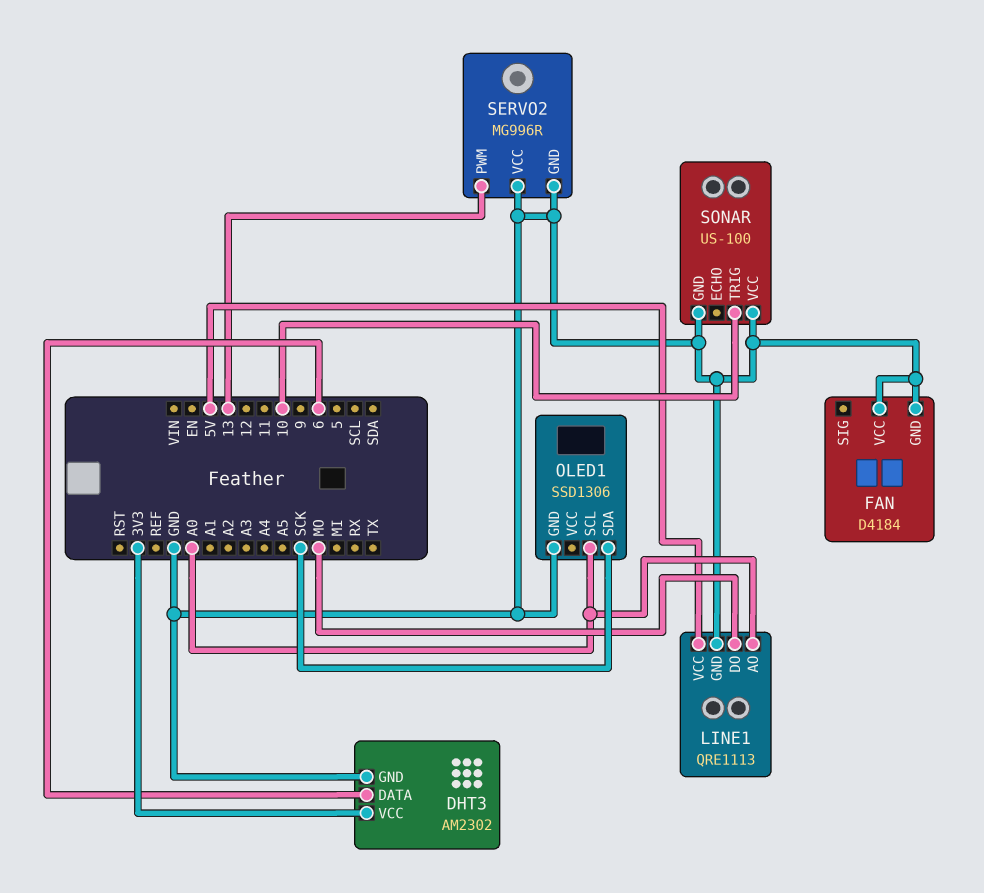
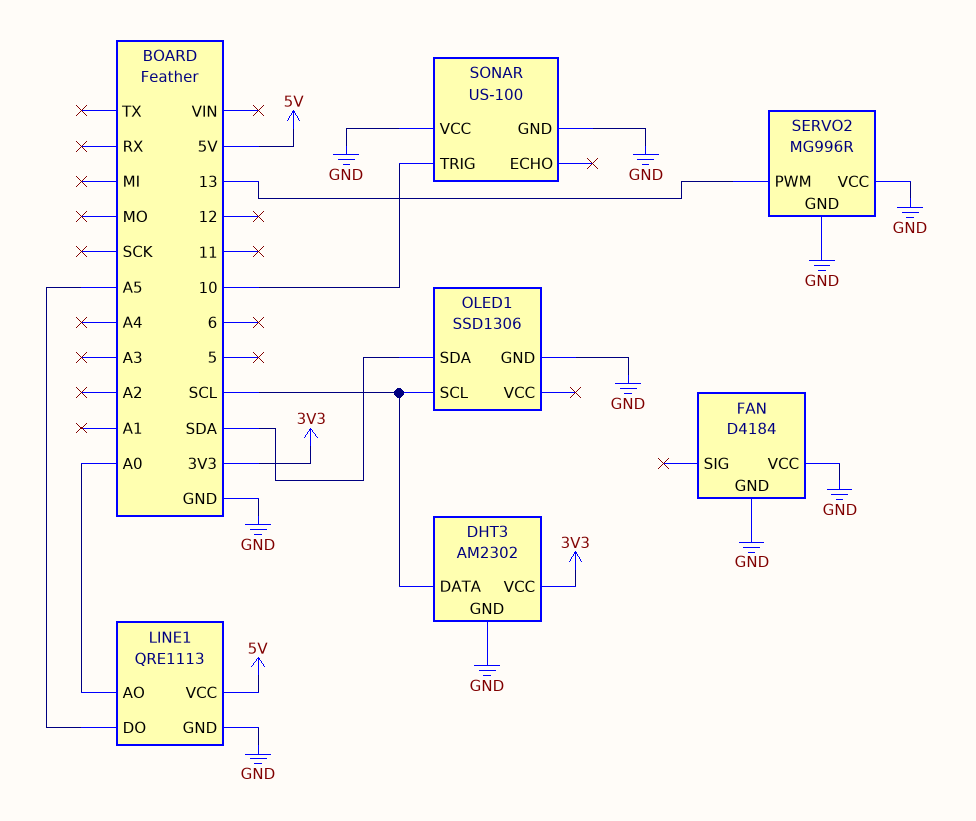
DHT3 pin DATA: 6 -> SCL
LINE1 pin DO: MO -> A5
OLED1 pin SCL: A0 -> SCL
OLED1 pin SDA: SCK -> SDA

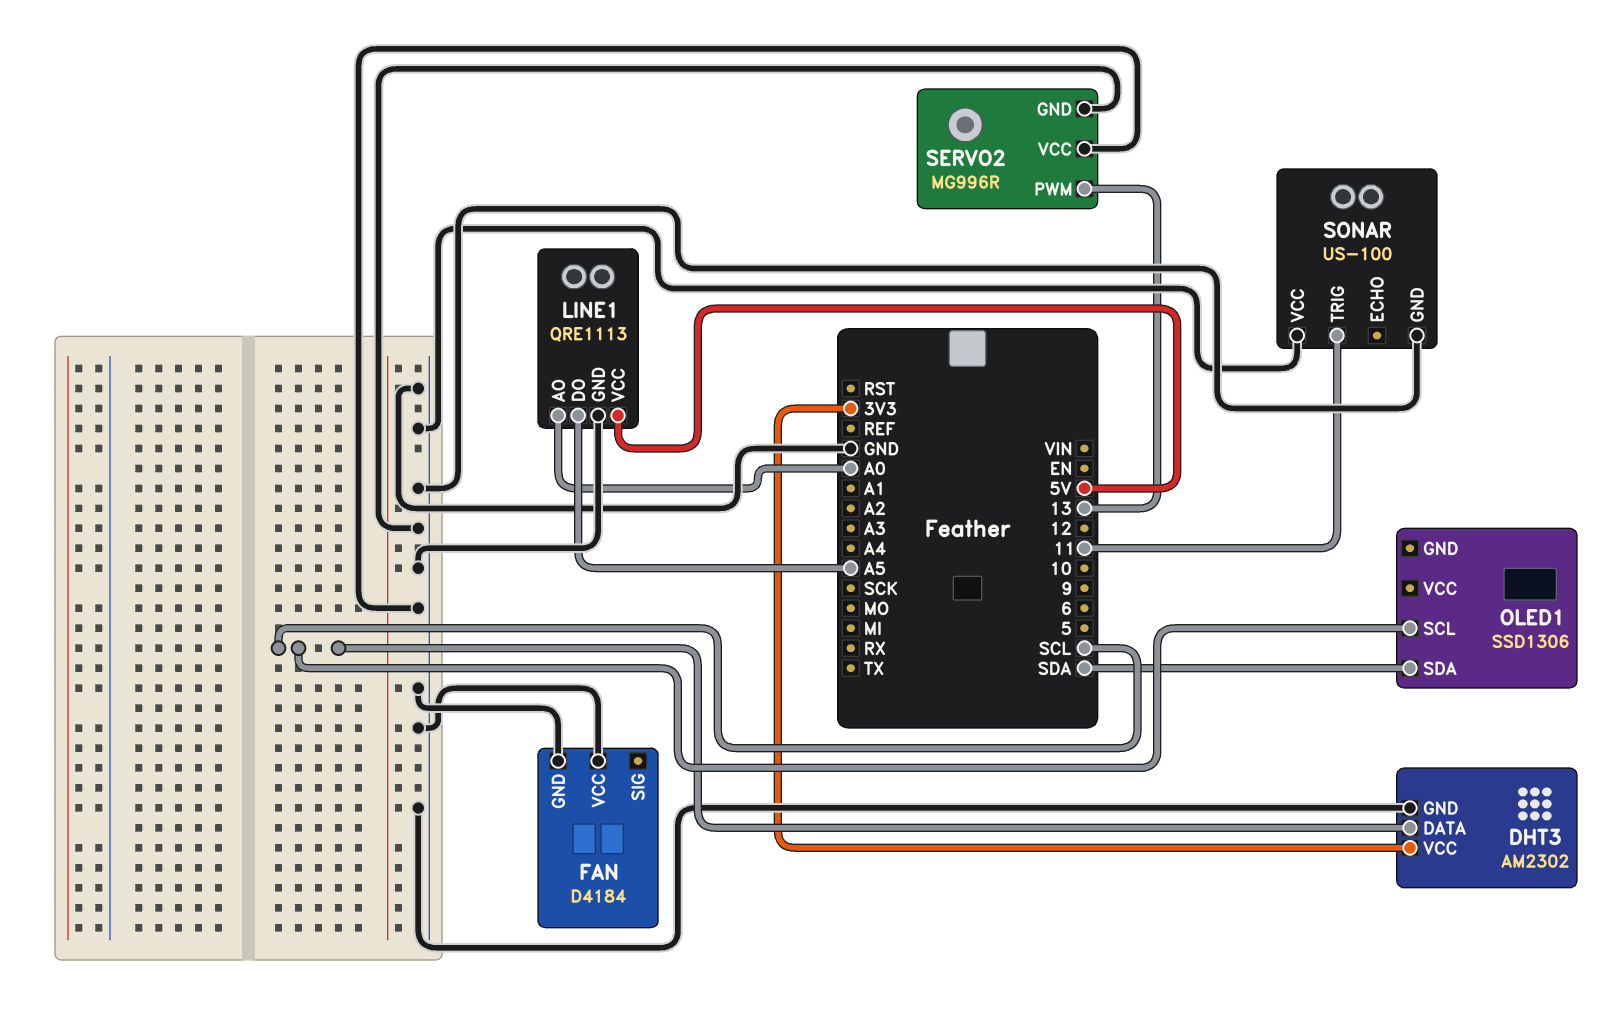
OLED1 pin GND: GND -> none
SONAR pin TRIG: 10 -> 11

